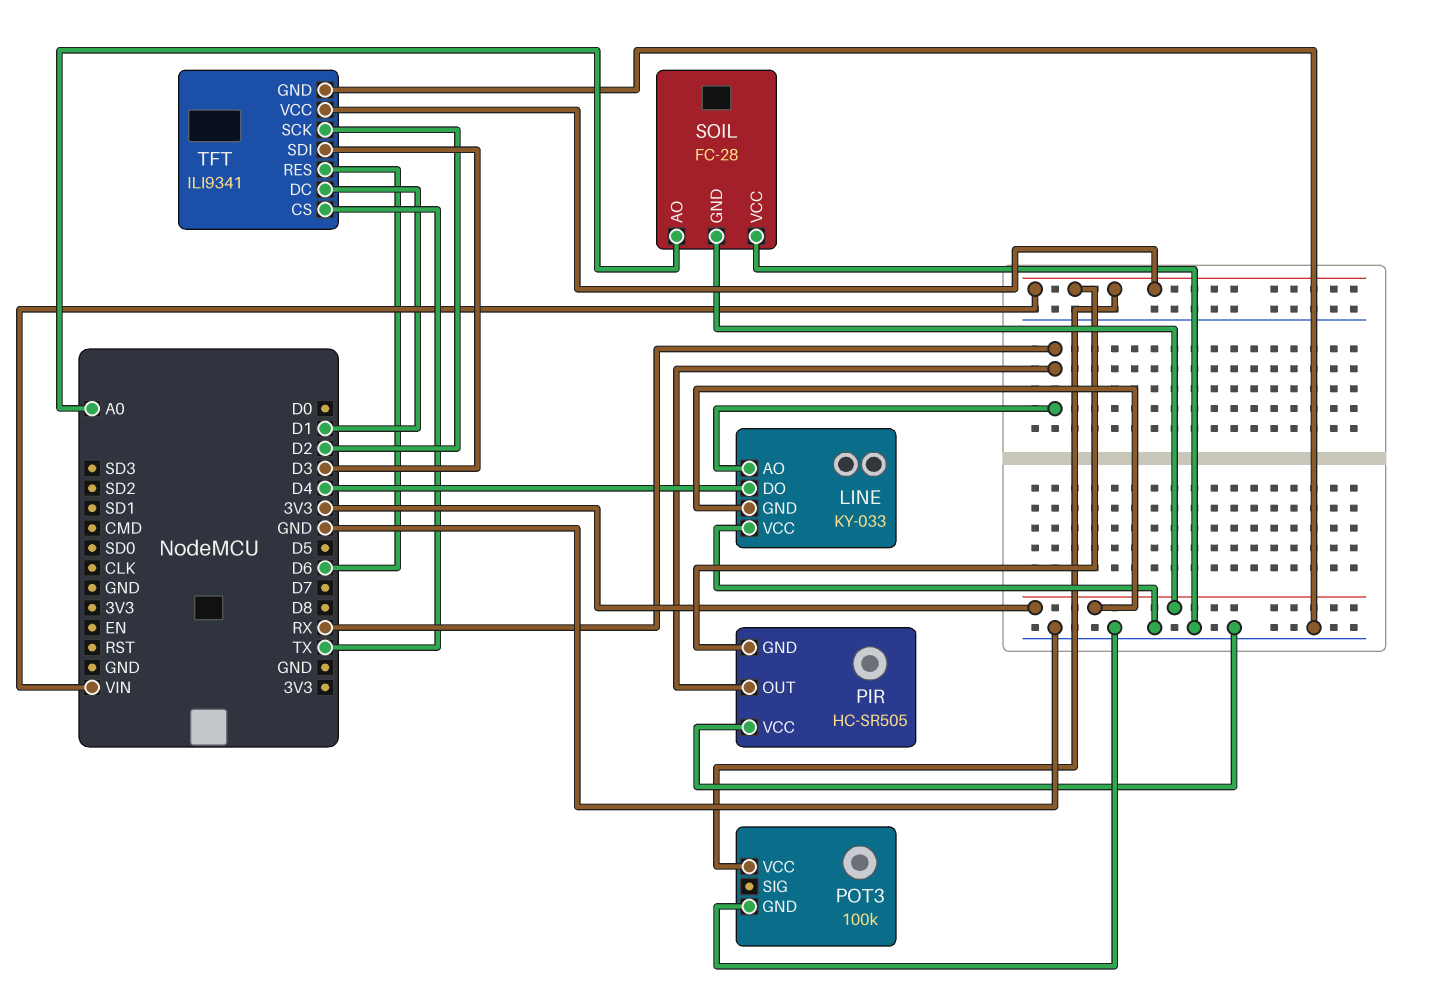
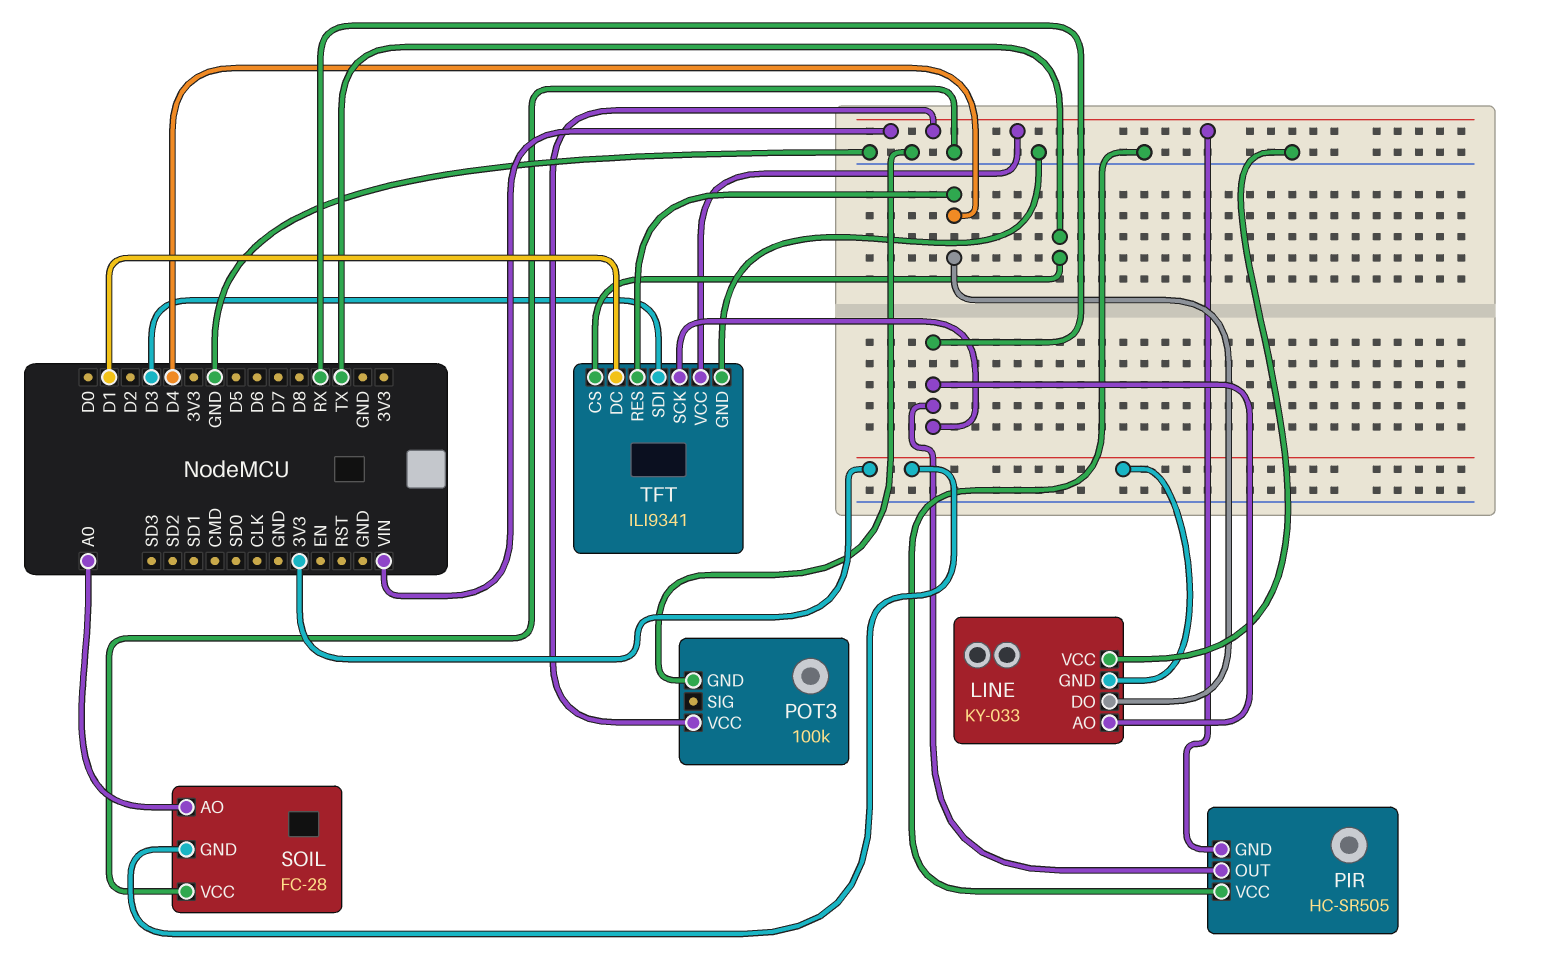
TFT pin RES: D6 -> D4
TFT pin SCK: D2 -> RX

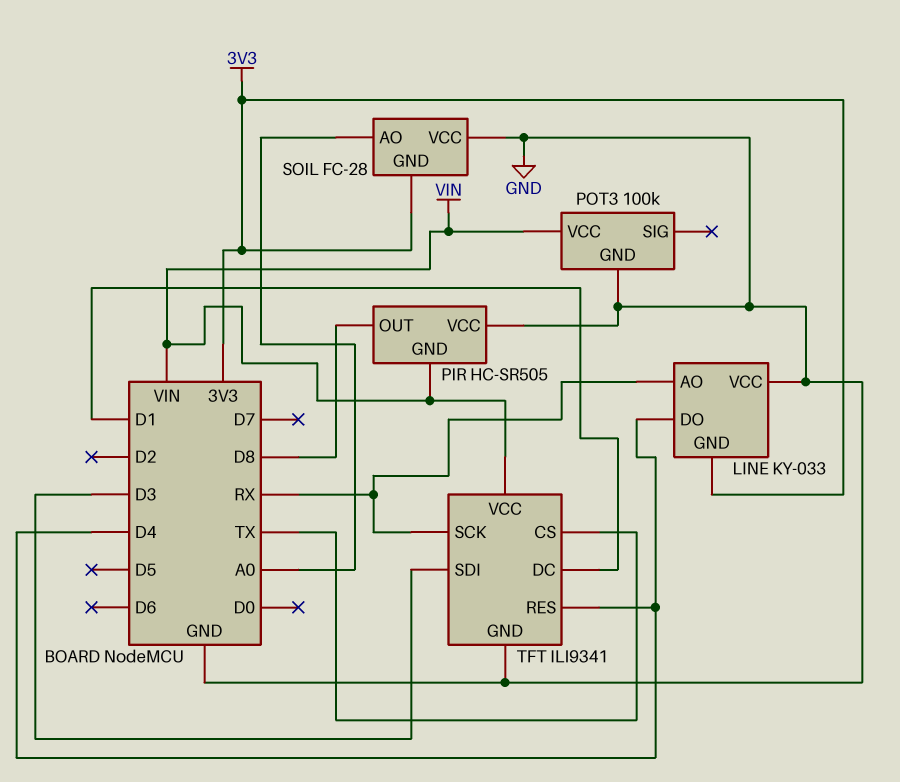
PIR pin OUT: RX -> D8

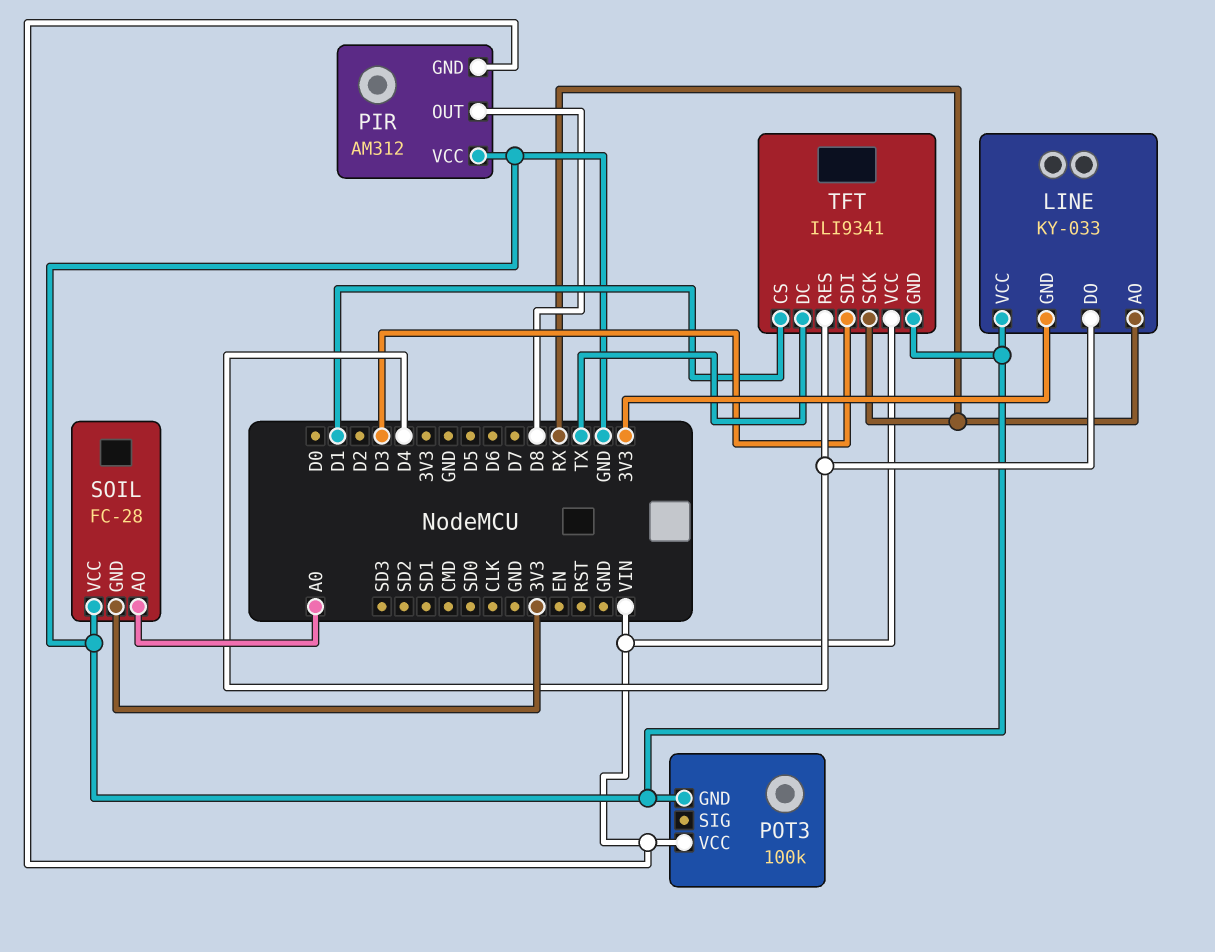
PIR: HC-SR505 -> AM312
TFT pin CS: TX -> D1
TFT pin DC: D1 -> TX

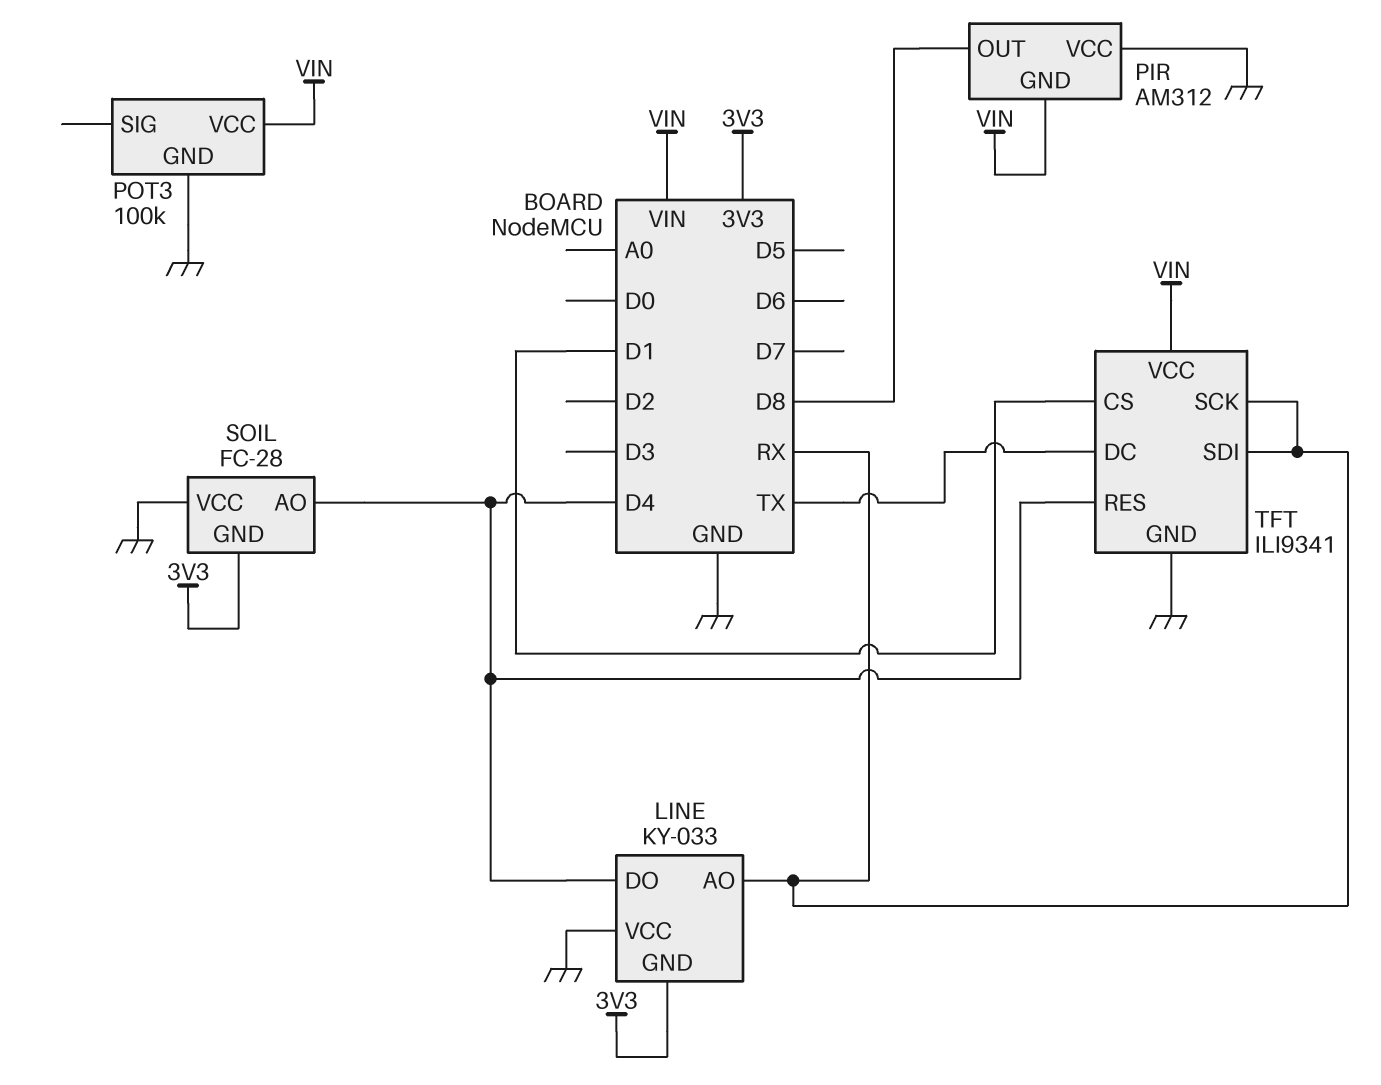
SOIL pin AO: A0 -> D4
TFT pin SDI: D3 -> RX

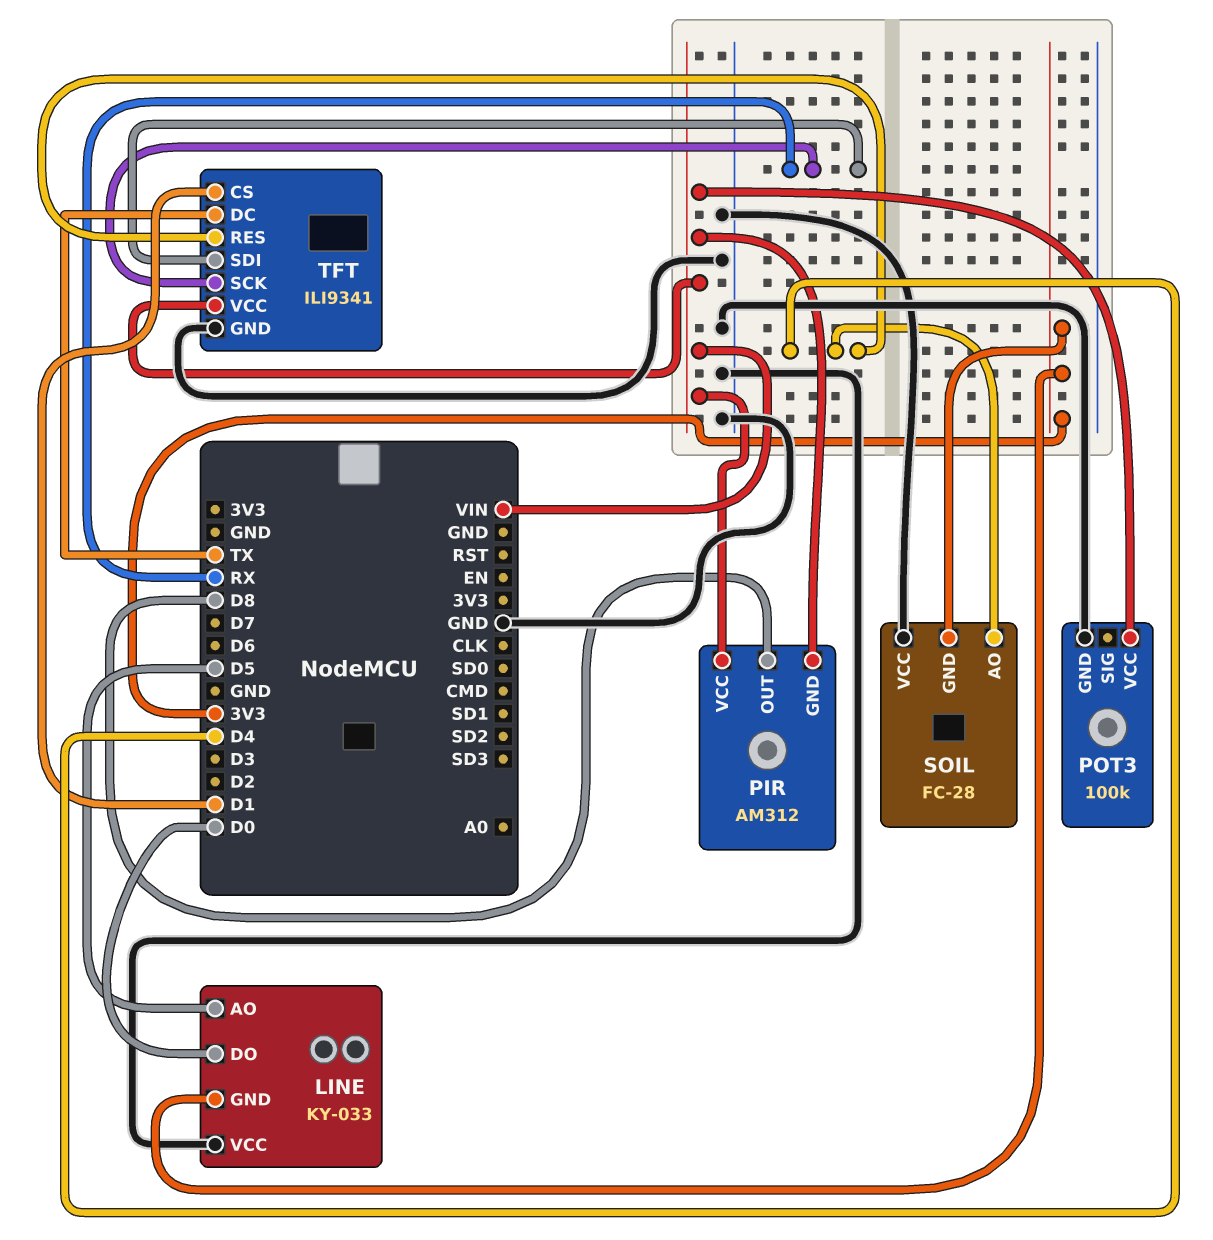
LINE pin AO: RX -> D5
LINE pin DO: D4 -> D0
PIR pin VCC: GND -> VIN

